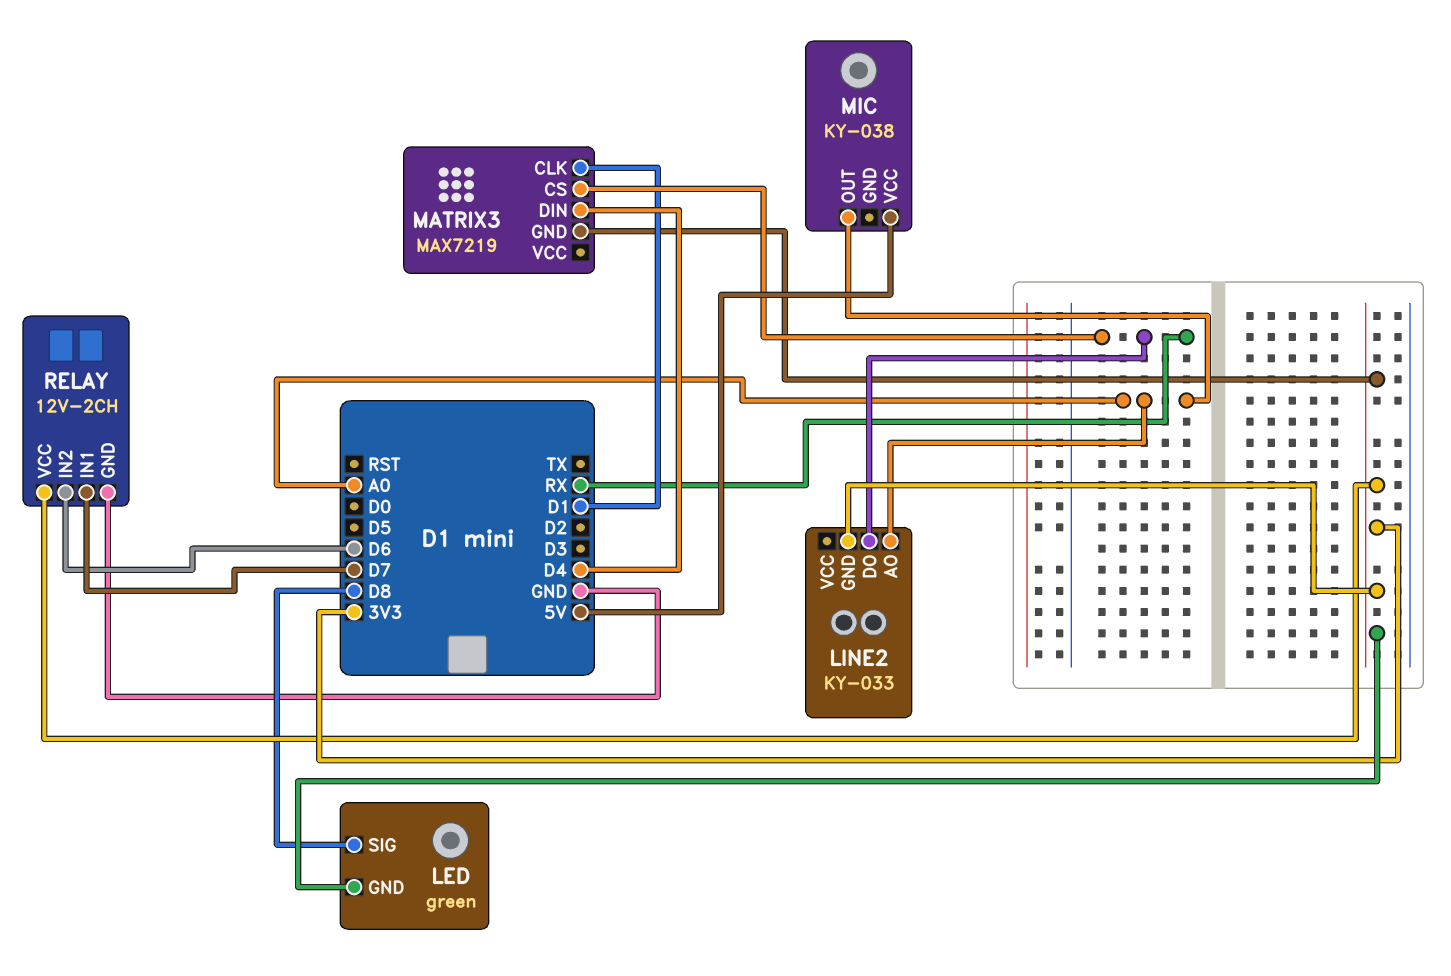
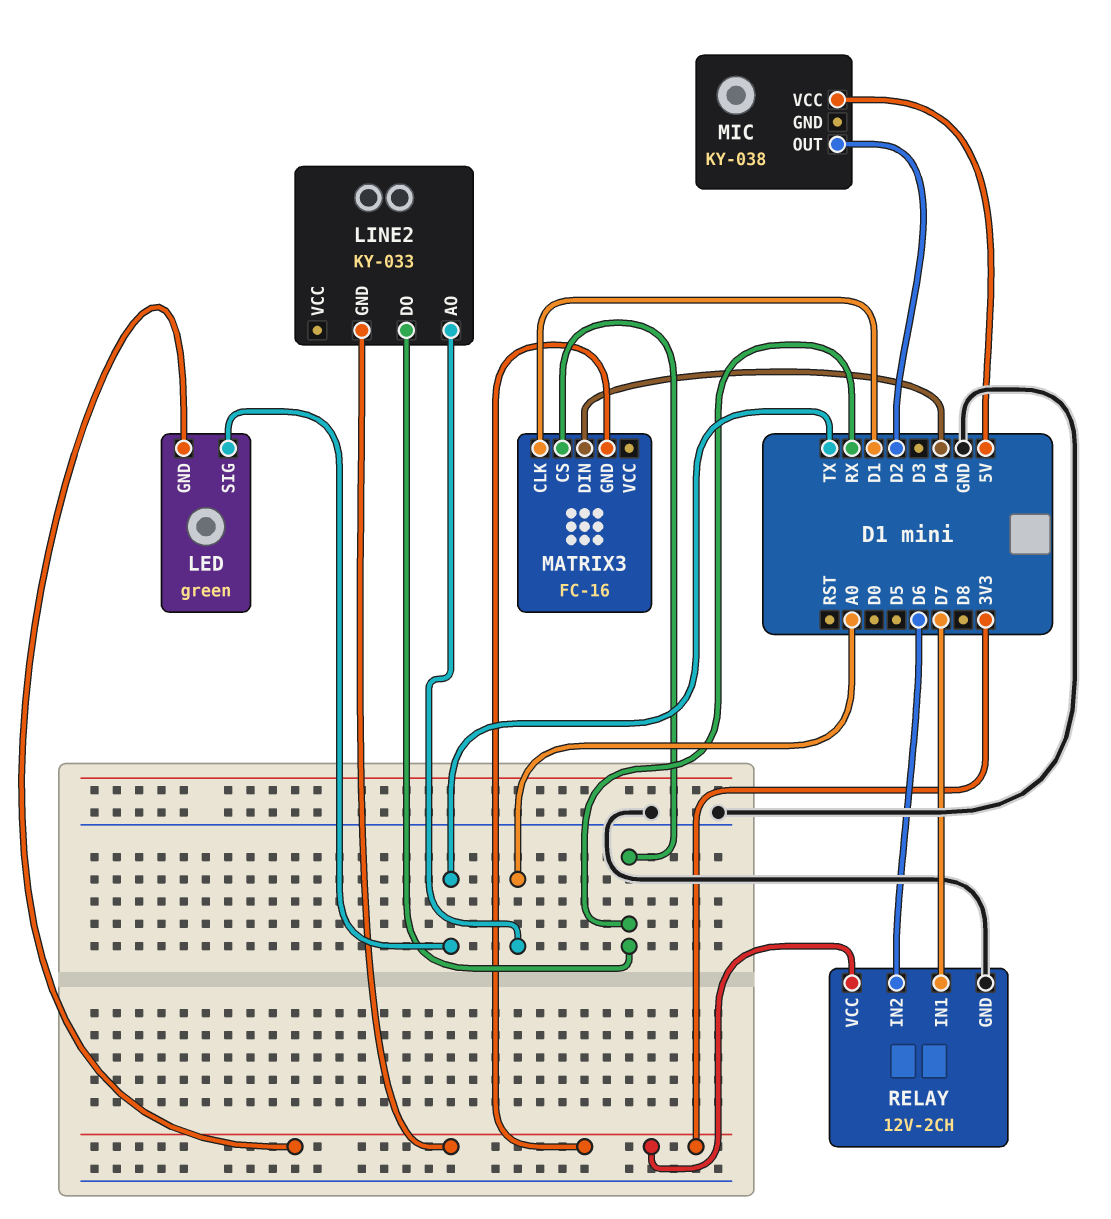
LED pin SIG: D8 -> TX
MATRIX3: MAX7219 -> FC-16
MIC pin OUT: A0 -> D2

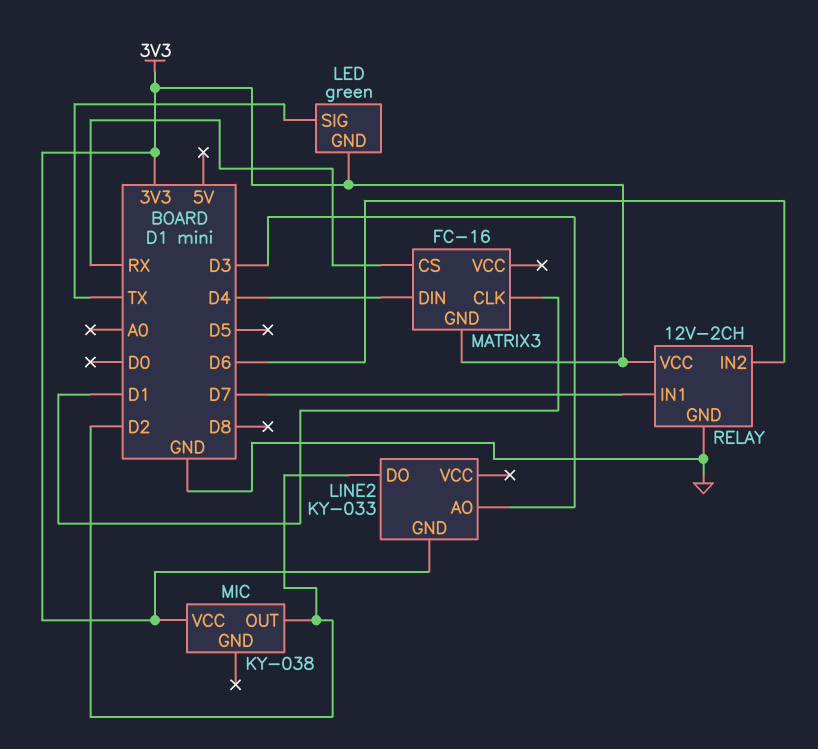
LINE2 pin AO: A0 -> D3
LINE2 pin DO: RX -> D2
MIC pin VCC: 5V -> 3V3

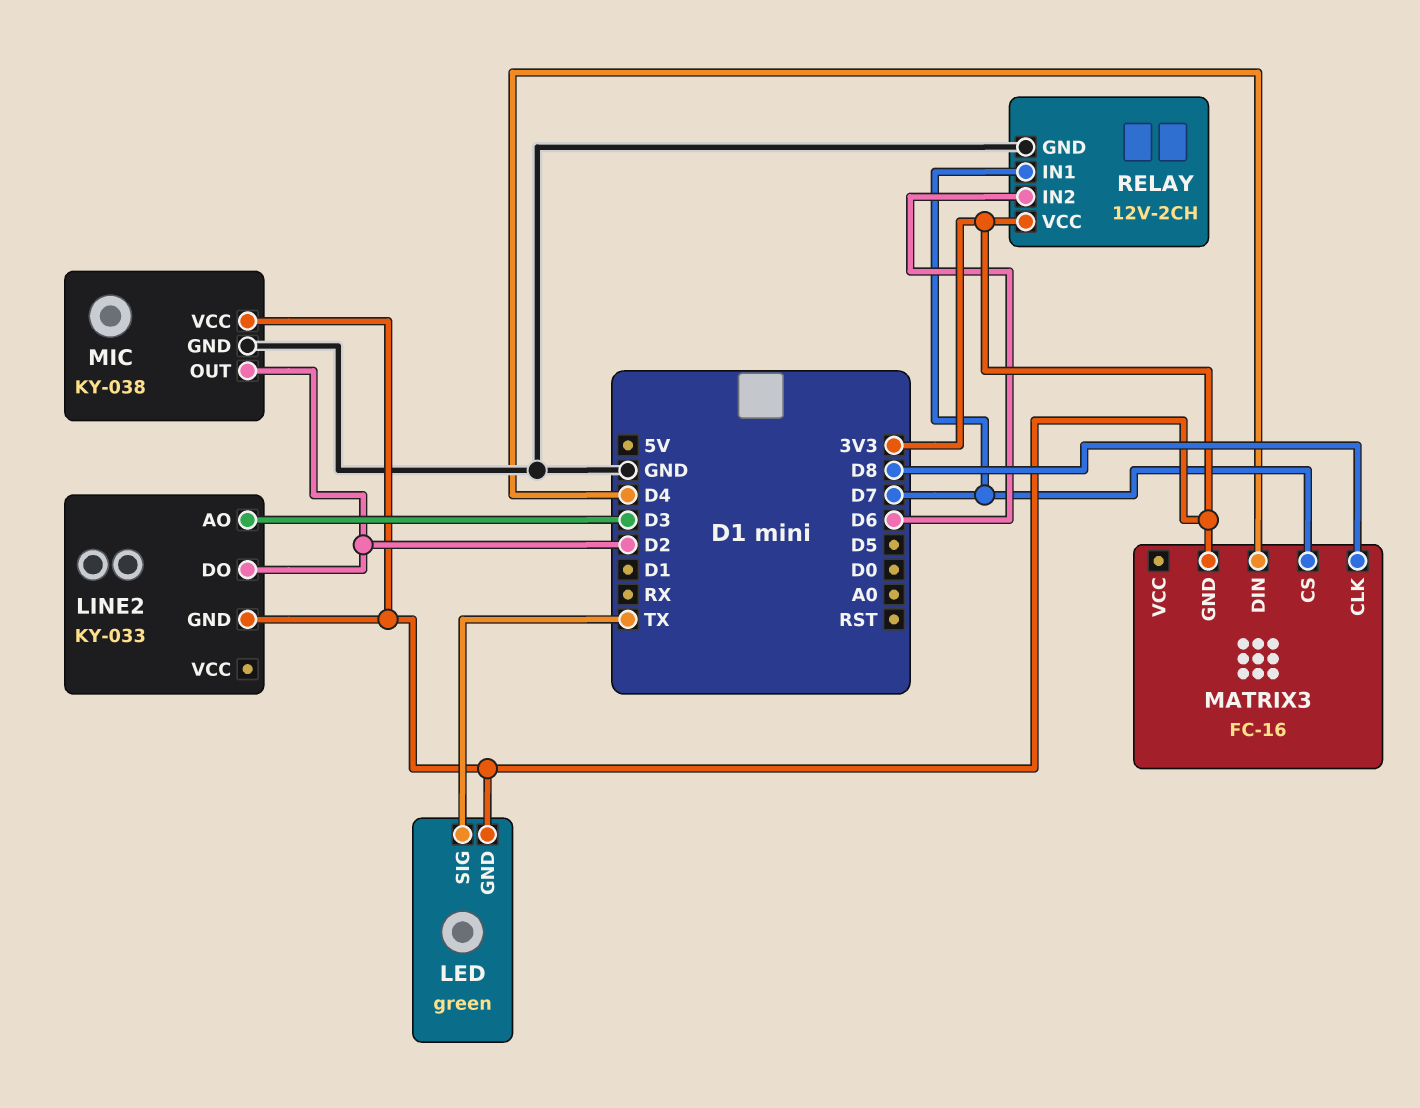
MATRIX3 pin CLK: D1 -> D8
MATRIX3 pin CS: RX -> D7
MIC pin GND: none -> GND

